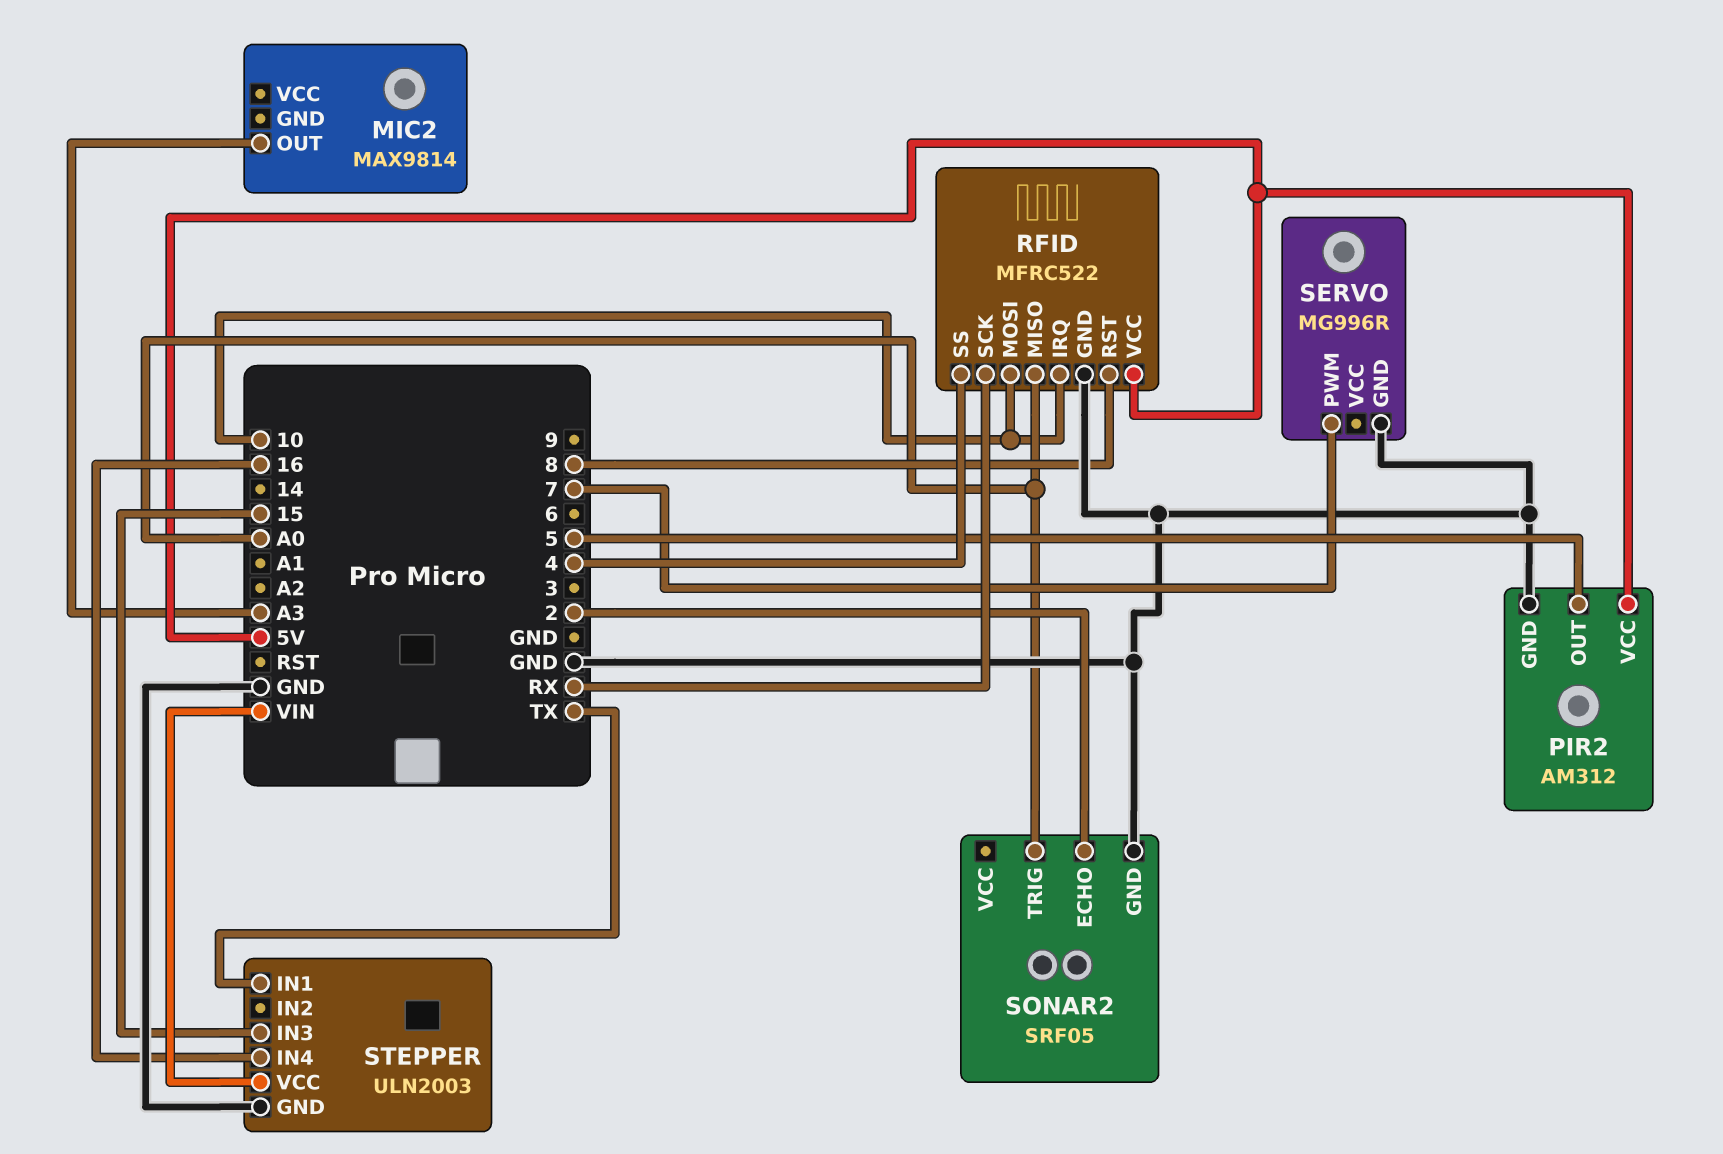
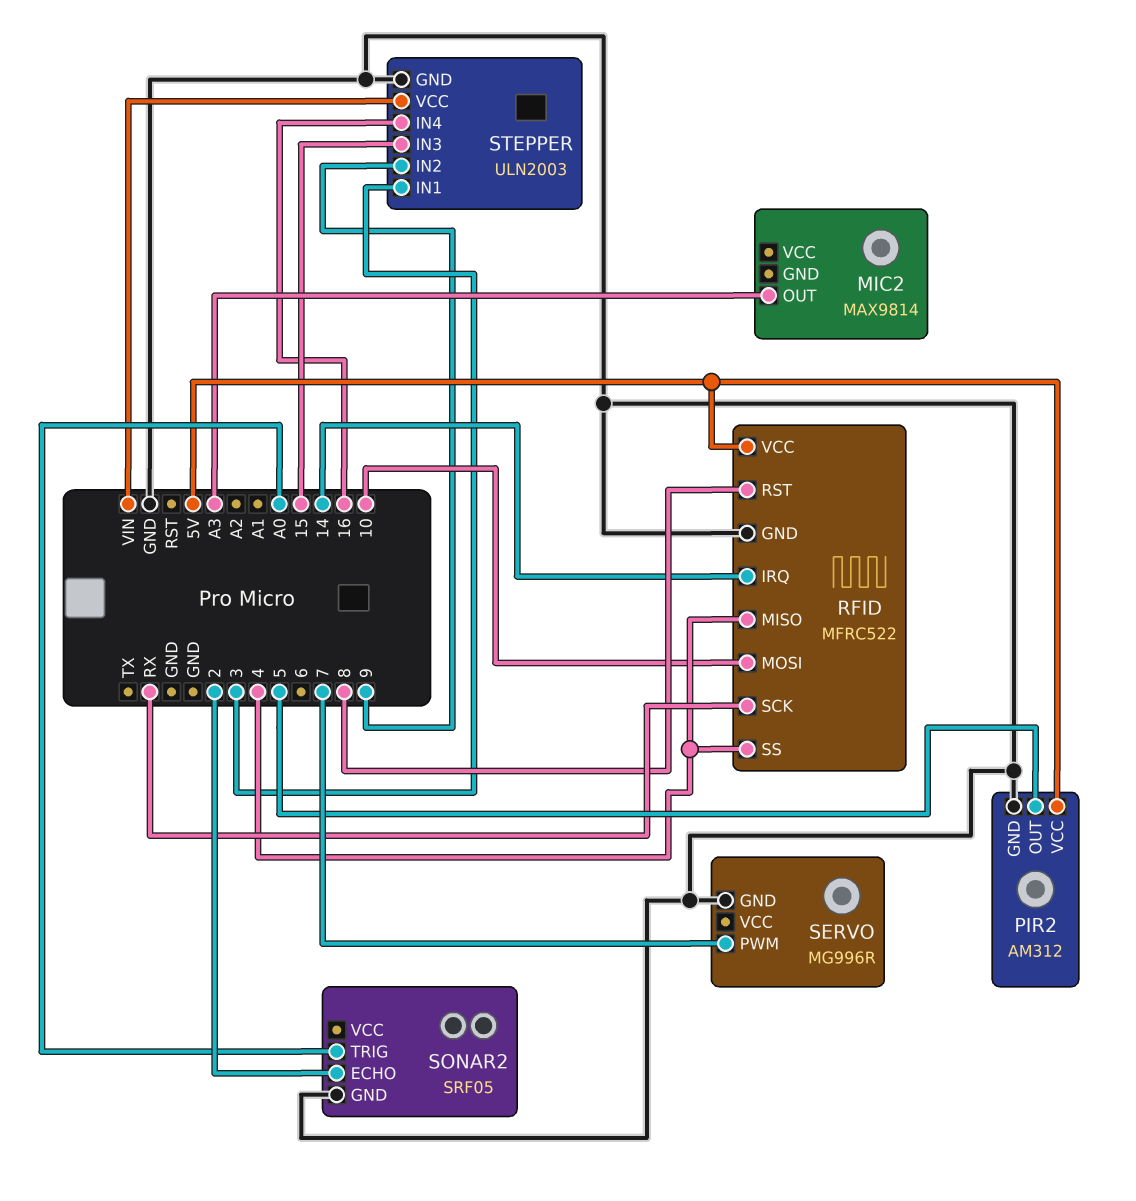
RFID pin IRQ: 10 -> 14
RFID pin MISO: A0 -> 4
STEPPER pin IN1: TX -> 3
STEPPER pin IN2: none -> 9

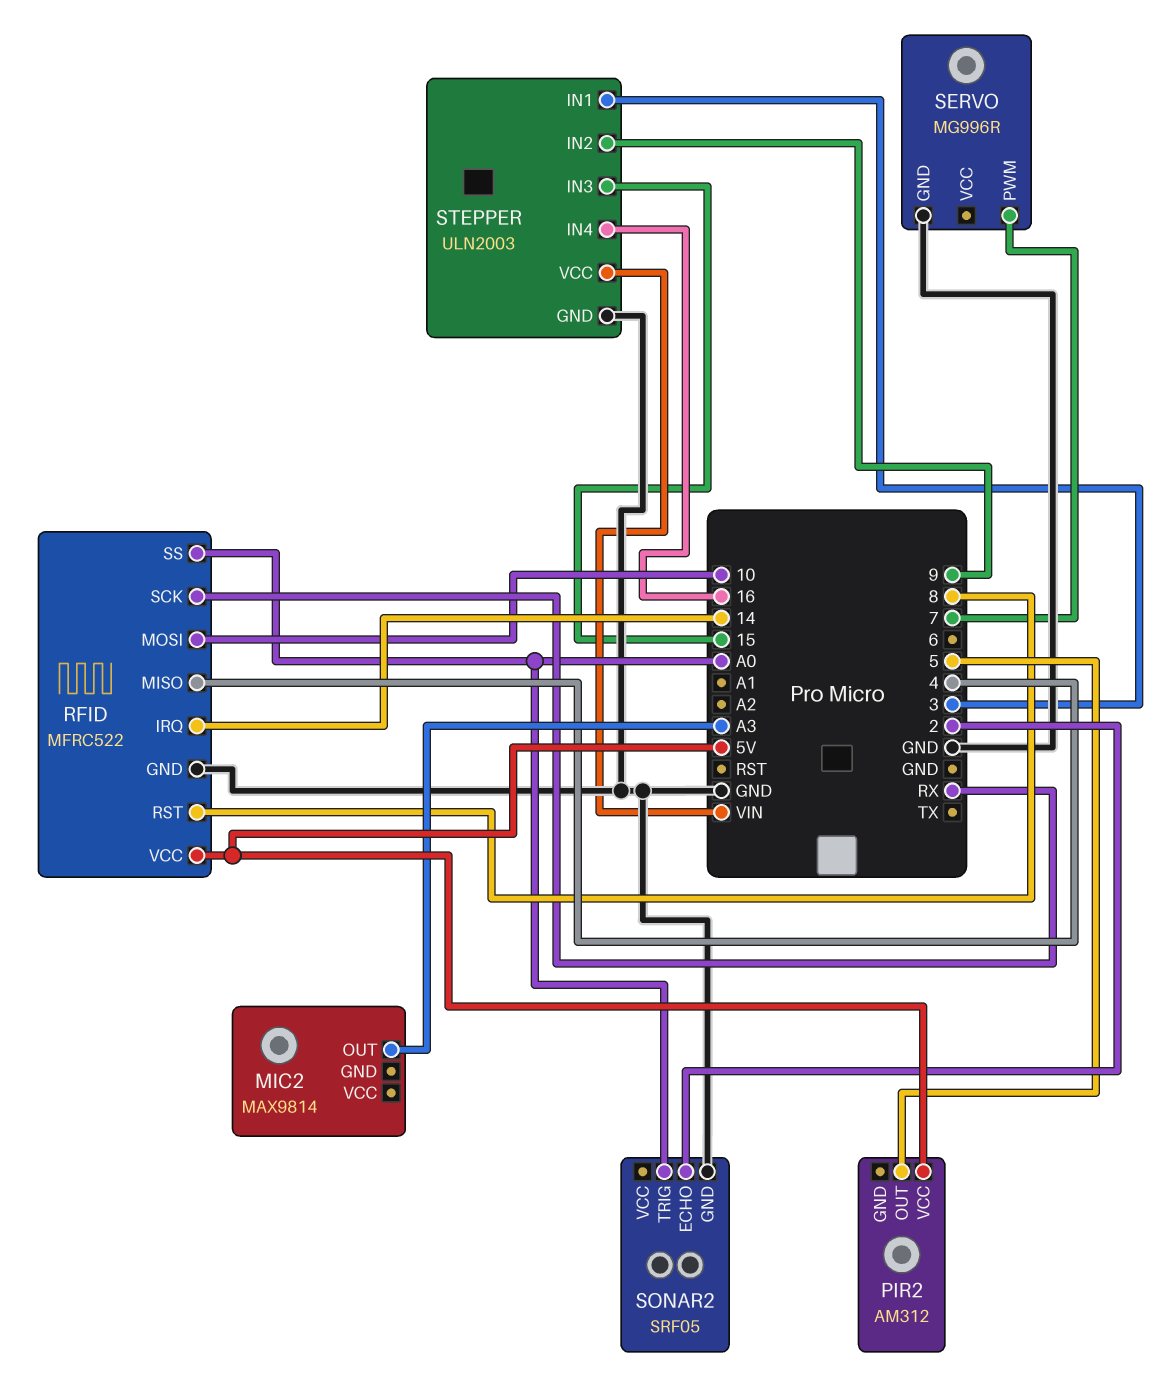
PIR2 pin GND: GND -> none
RFID pin SS: 4 -> A0

